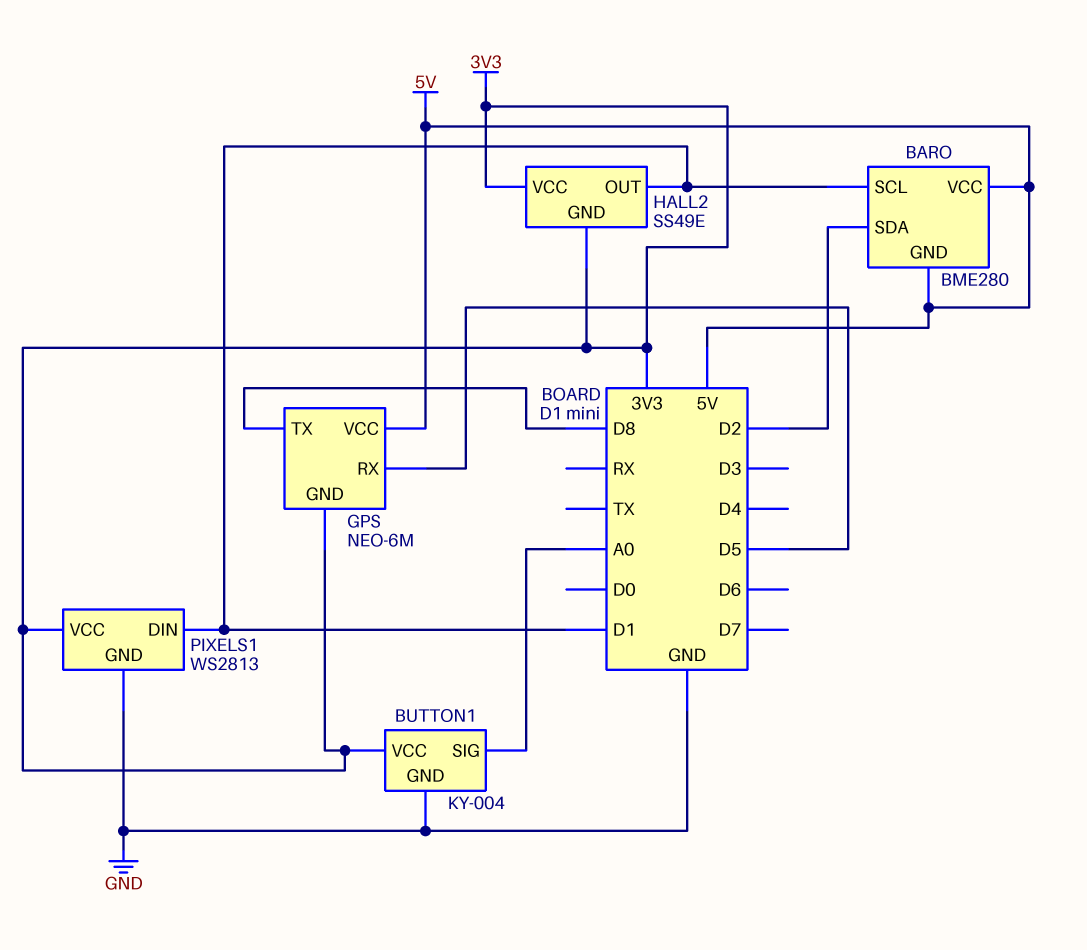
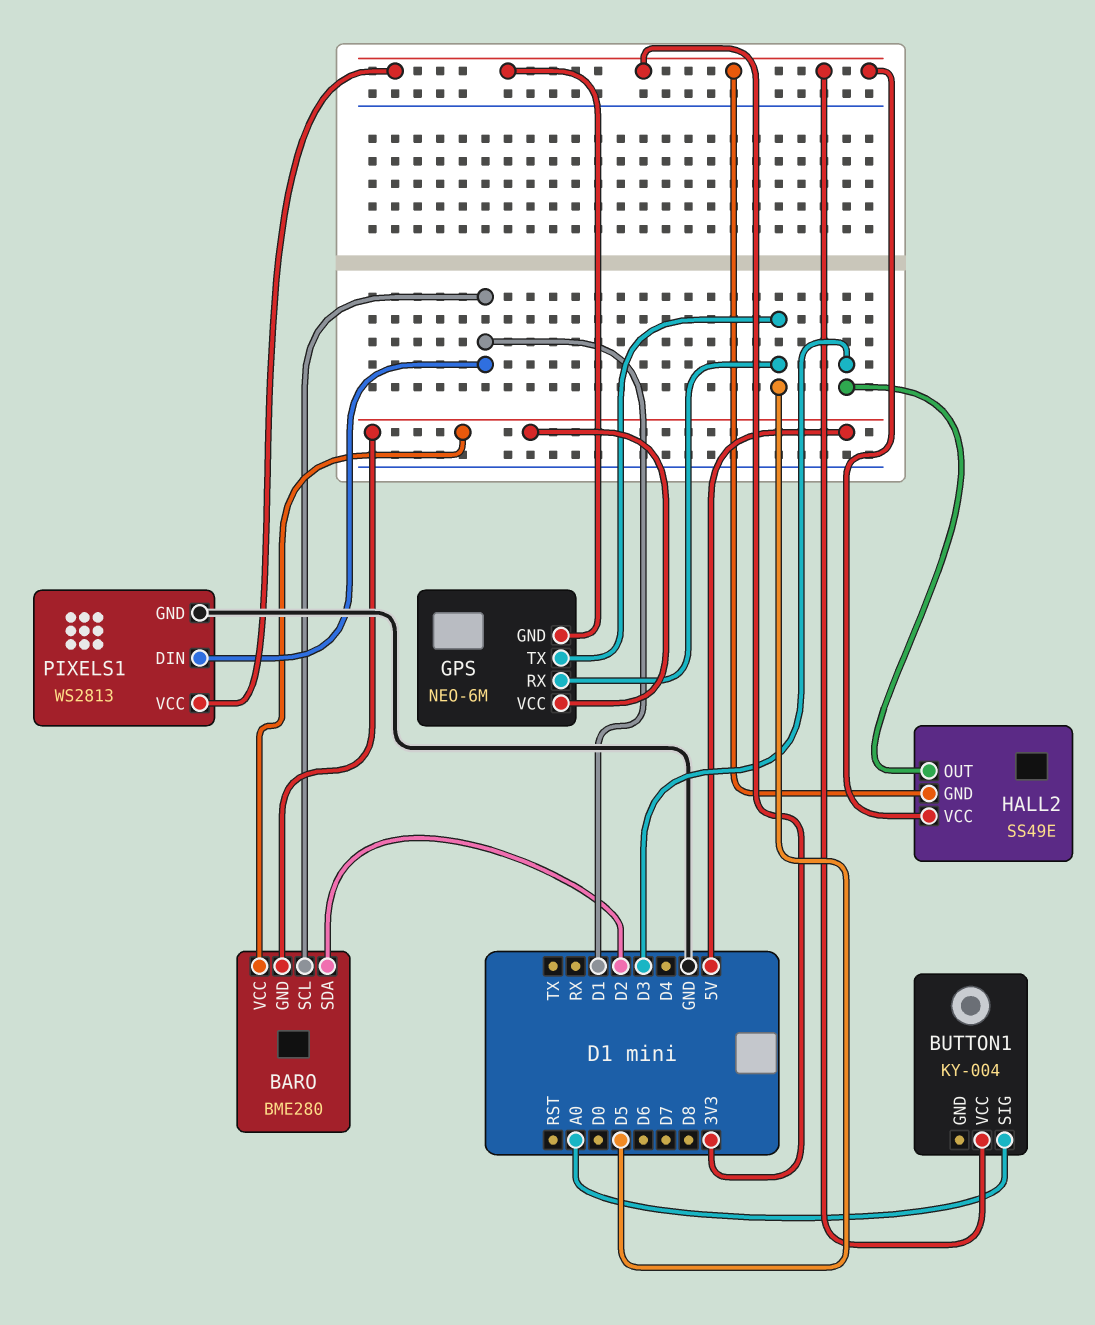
BUTTON1 pin GND: GND -> none
GPS pin TX: D8 -> D5
HALL2 pin OUT: D1 -> D3

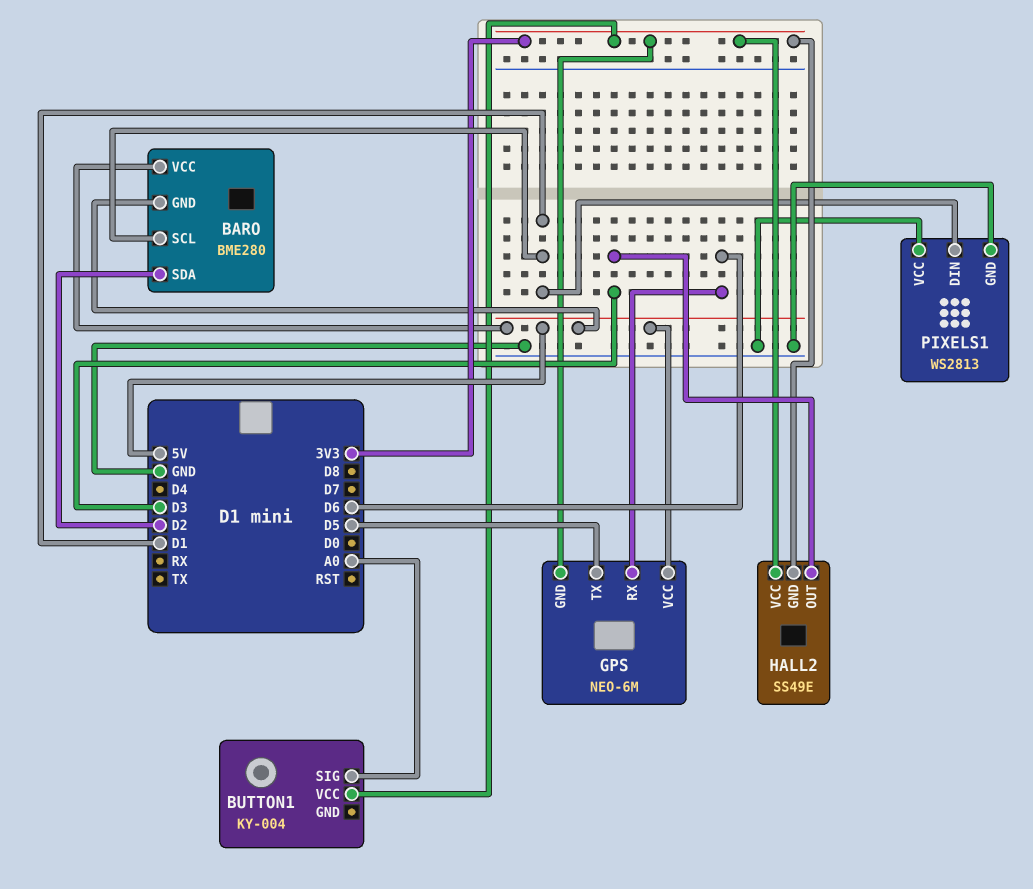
GPS pin RX: D5 -> D6
PIXELS1 pin VCC: 3V3 -> GND

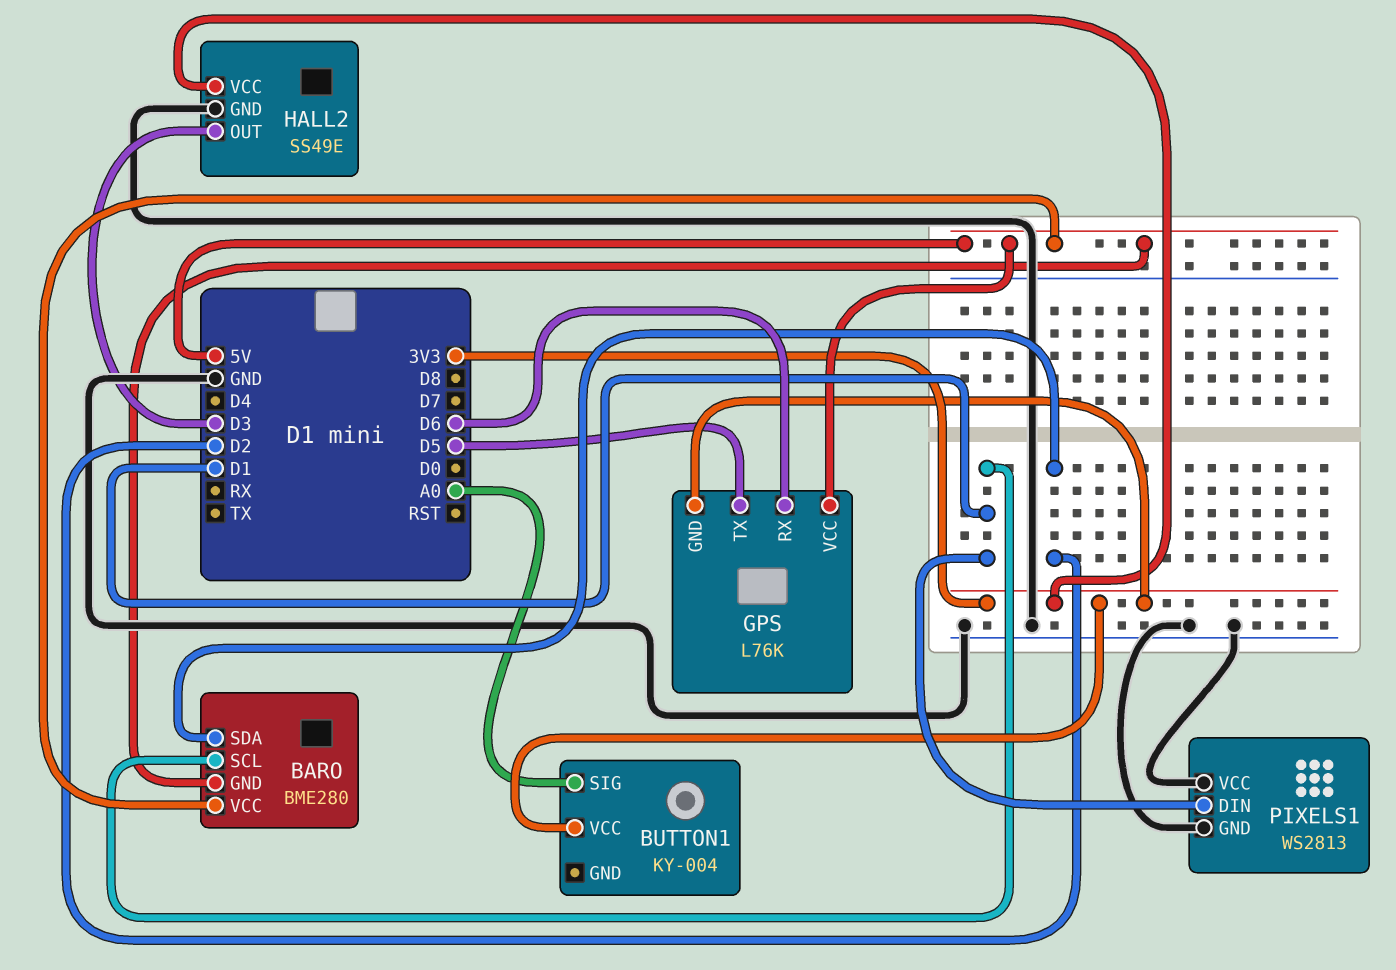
GPS: NEO-6M -> L76K
HALL2 pin GND: 3V3 -> GND

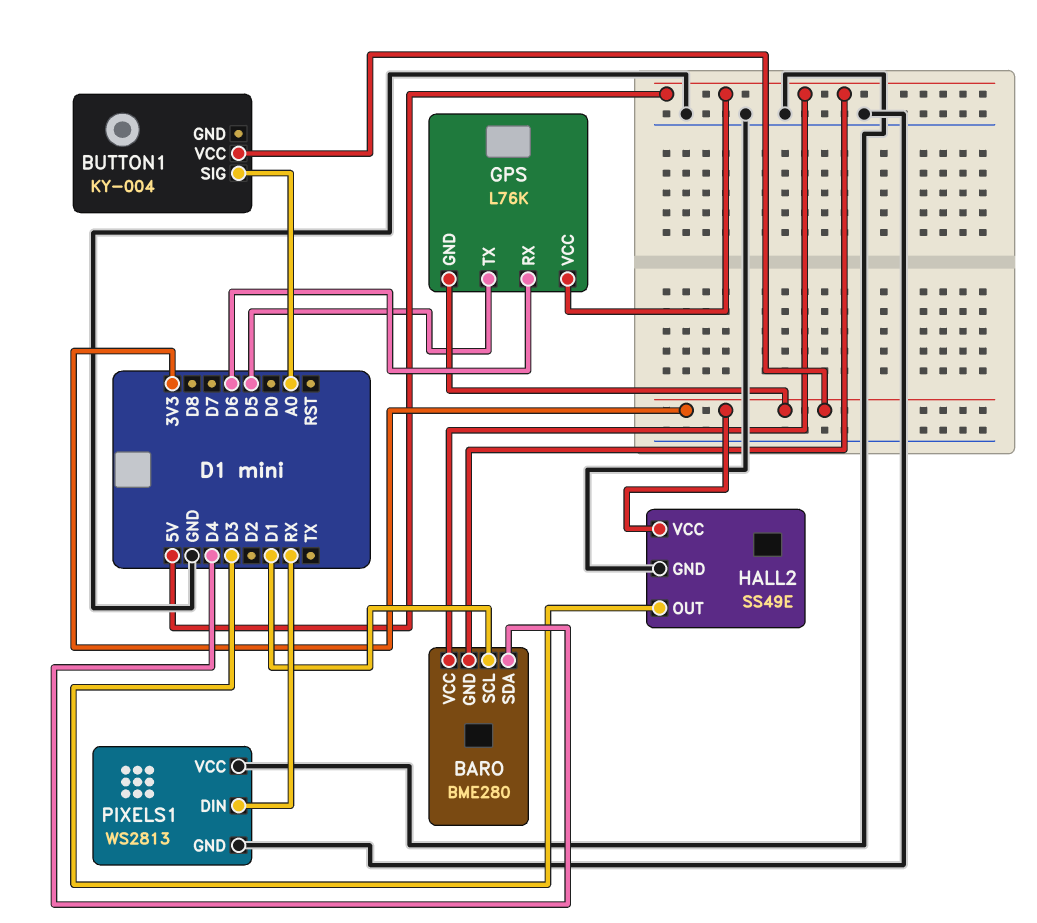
BARO pin SDA: D2 -> D4
PIXELS1 pin DIN: D1 -> RX

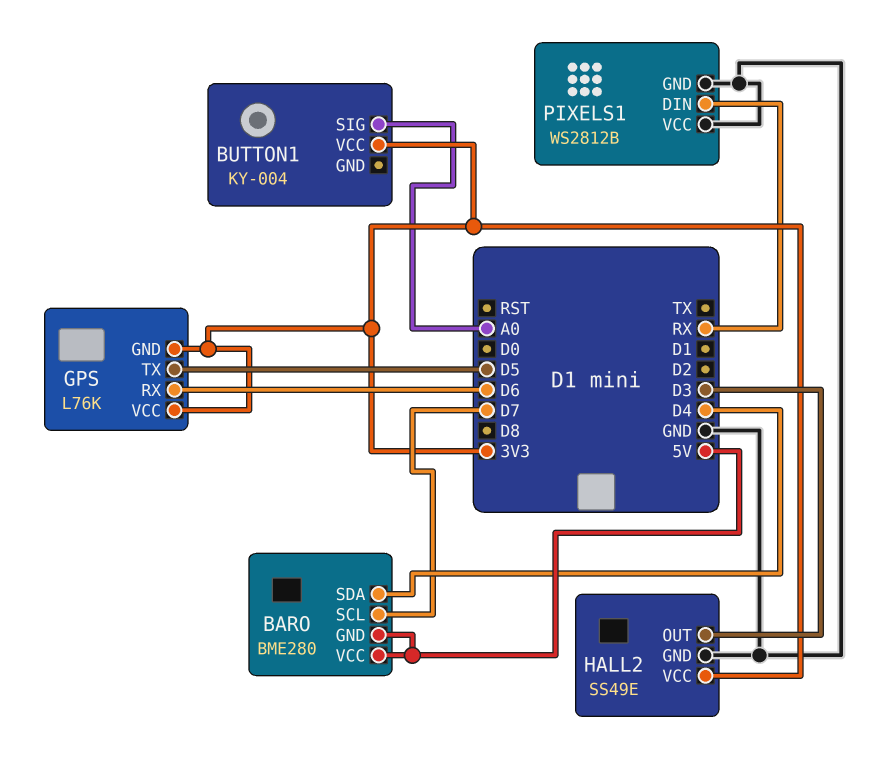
BARO pin SCL: D1 -> D7
GPS pin VCC: 5V -> 3V3
PIXELS1: WS2813 -> WS2812B

